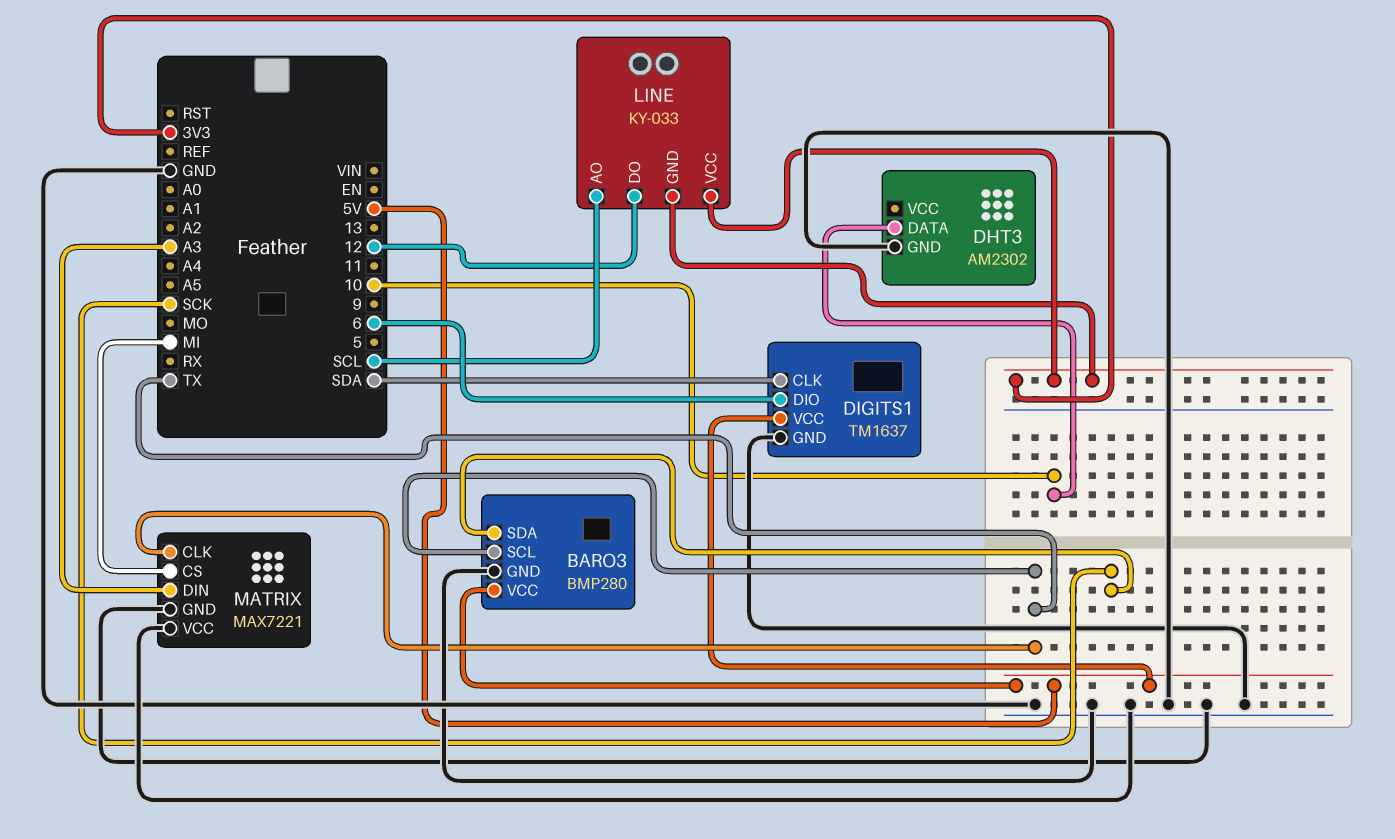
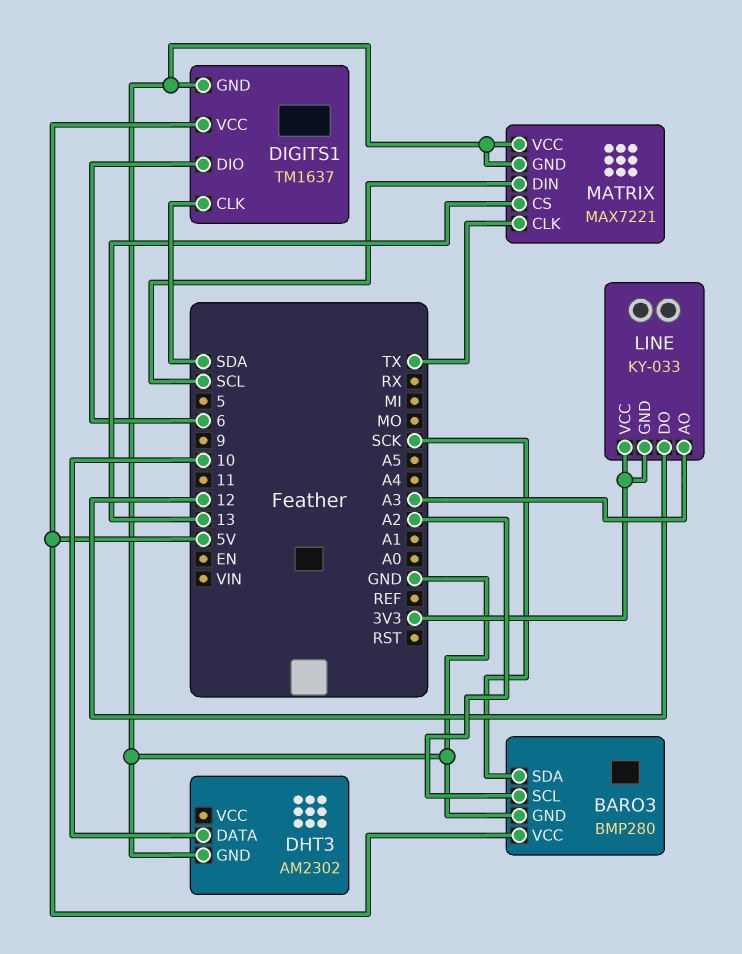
BARO3 pin SCL: TX -> A2
LINE pin AO: SCL -> A3
MATRIX pin CS: MI -> 13
MATRIX pin DIN: A3 -> SCL

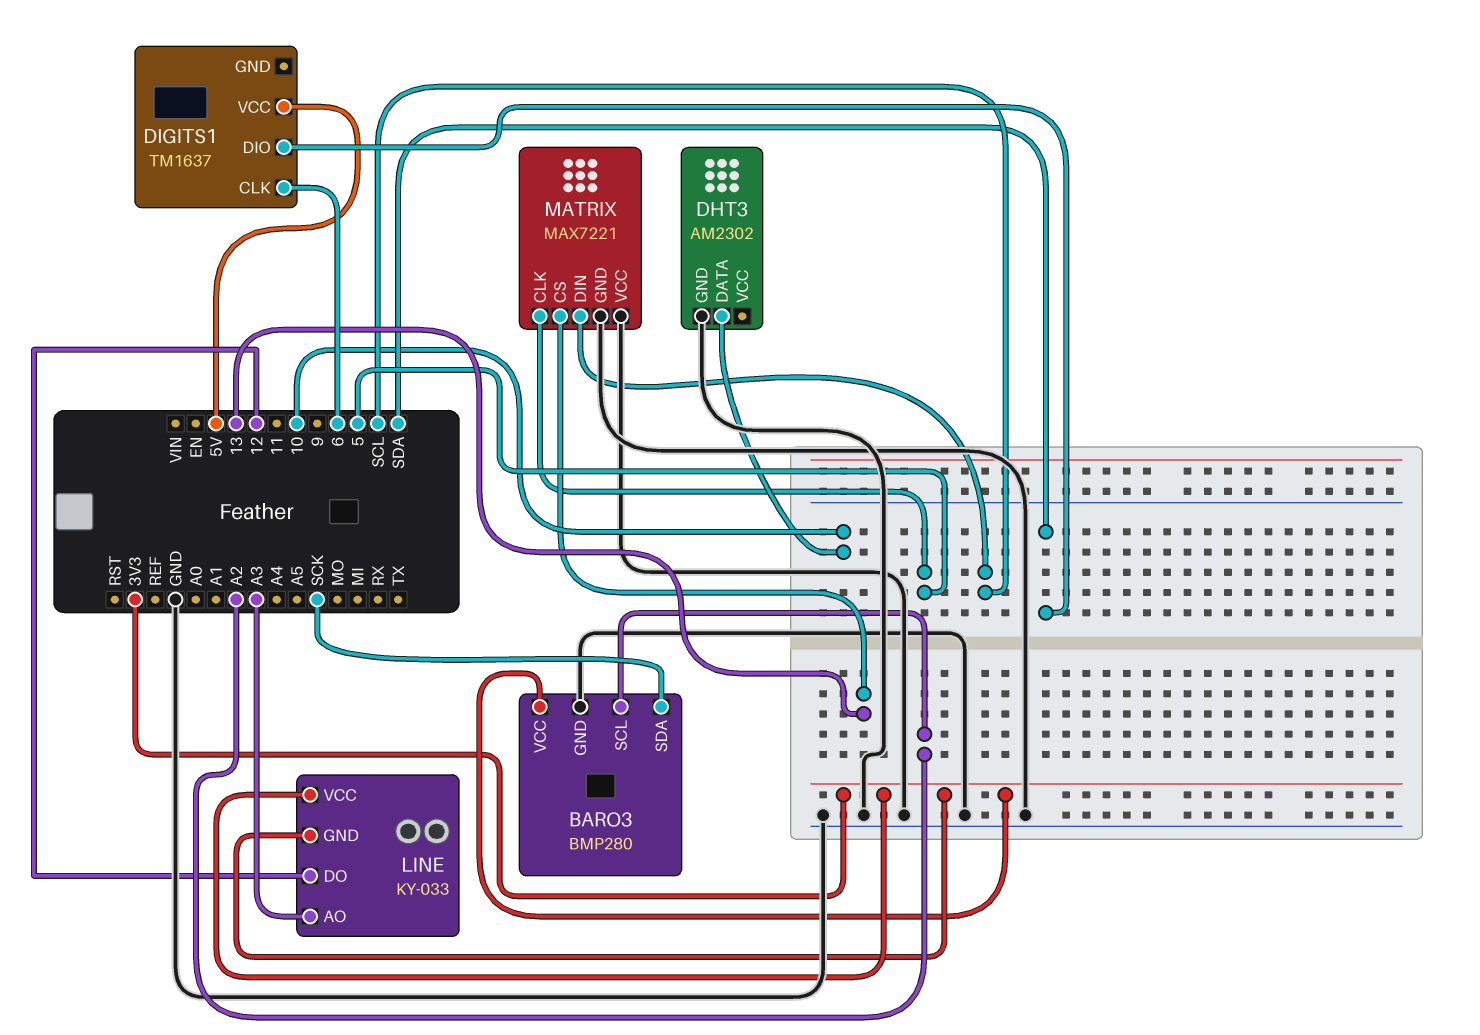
BARO3 pin VCC: 5V -> 3V3
DIGITS1 pin CLK: SDA -> 6
DIGITS1 pin DIO: 6 -> SDA
DIGITS1 pin GND: GND -> none
MATRIX pin CLK: TX -> 5

